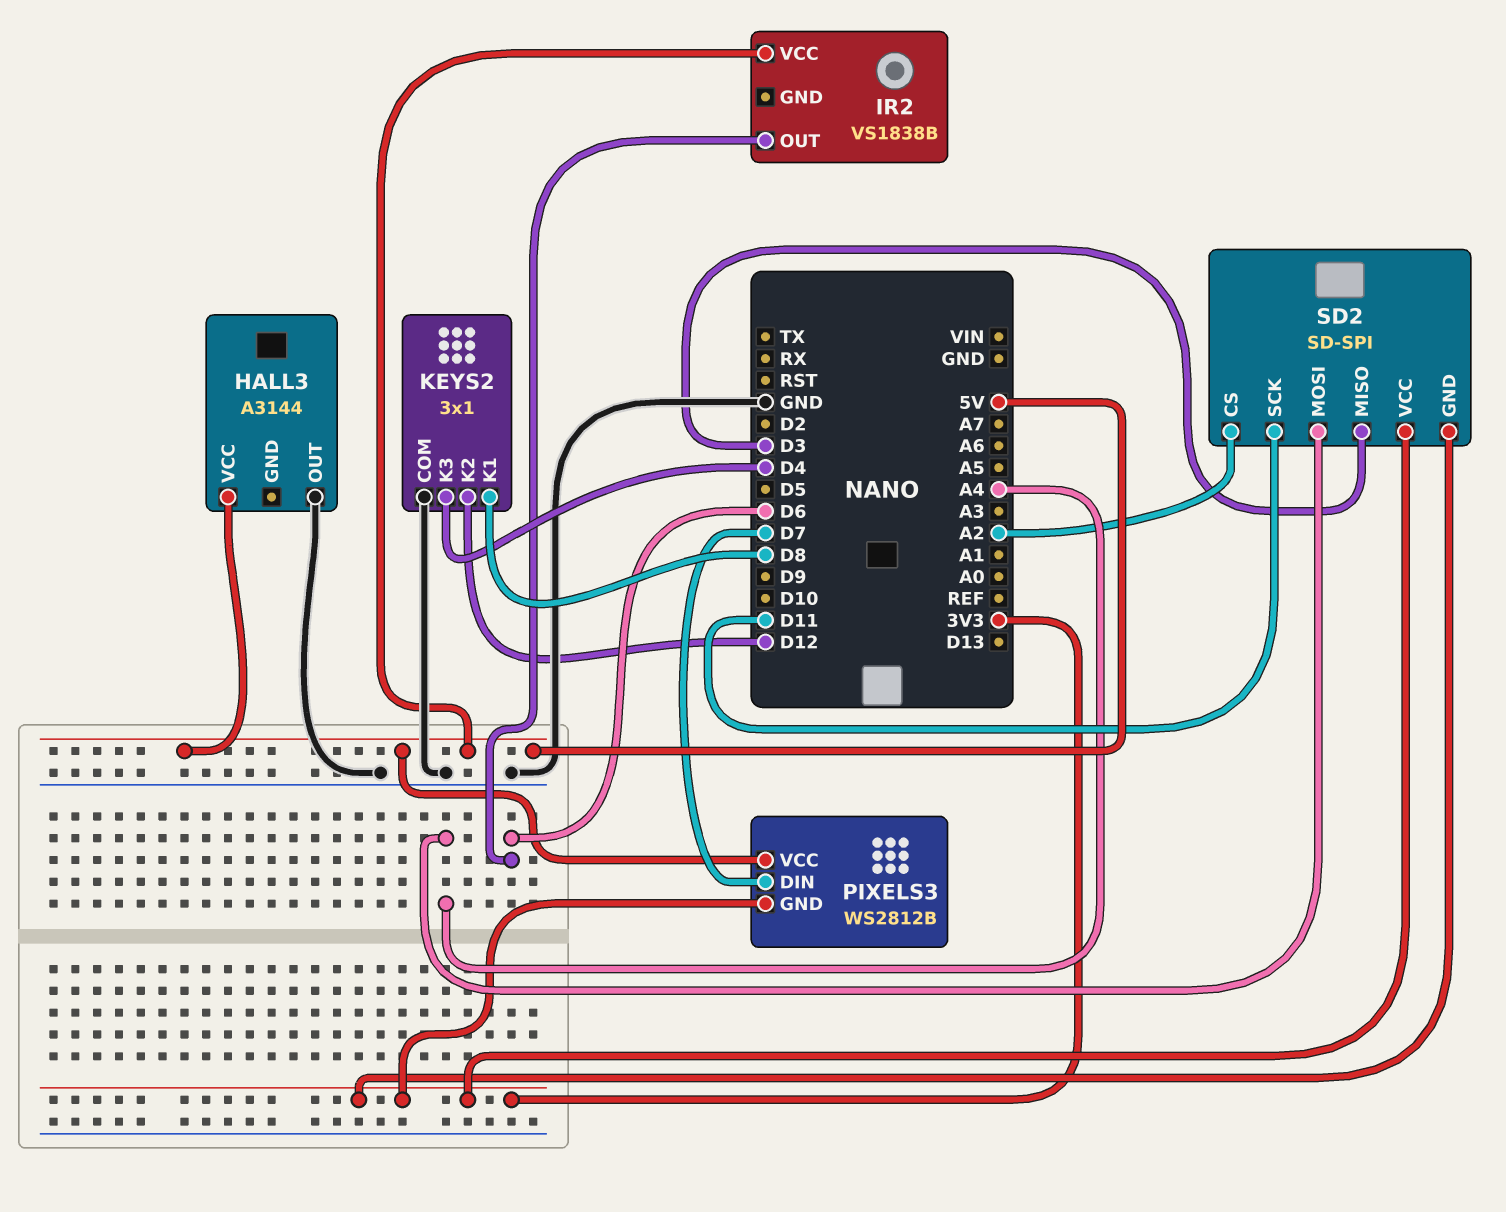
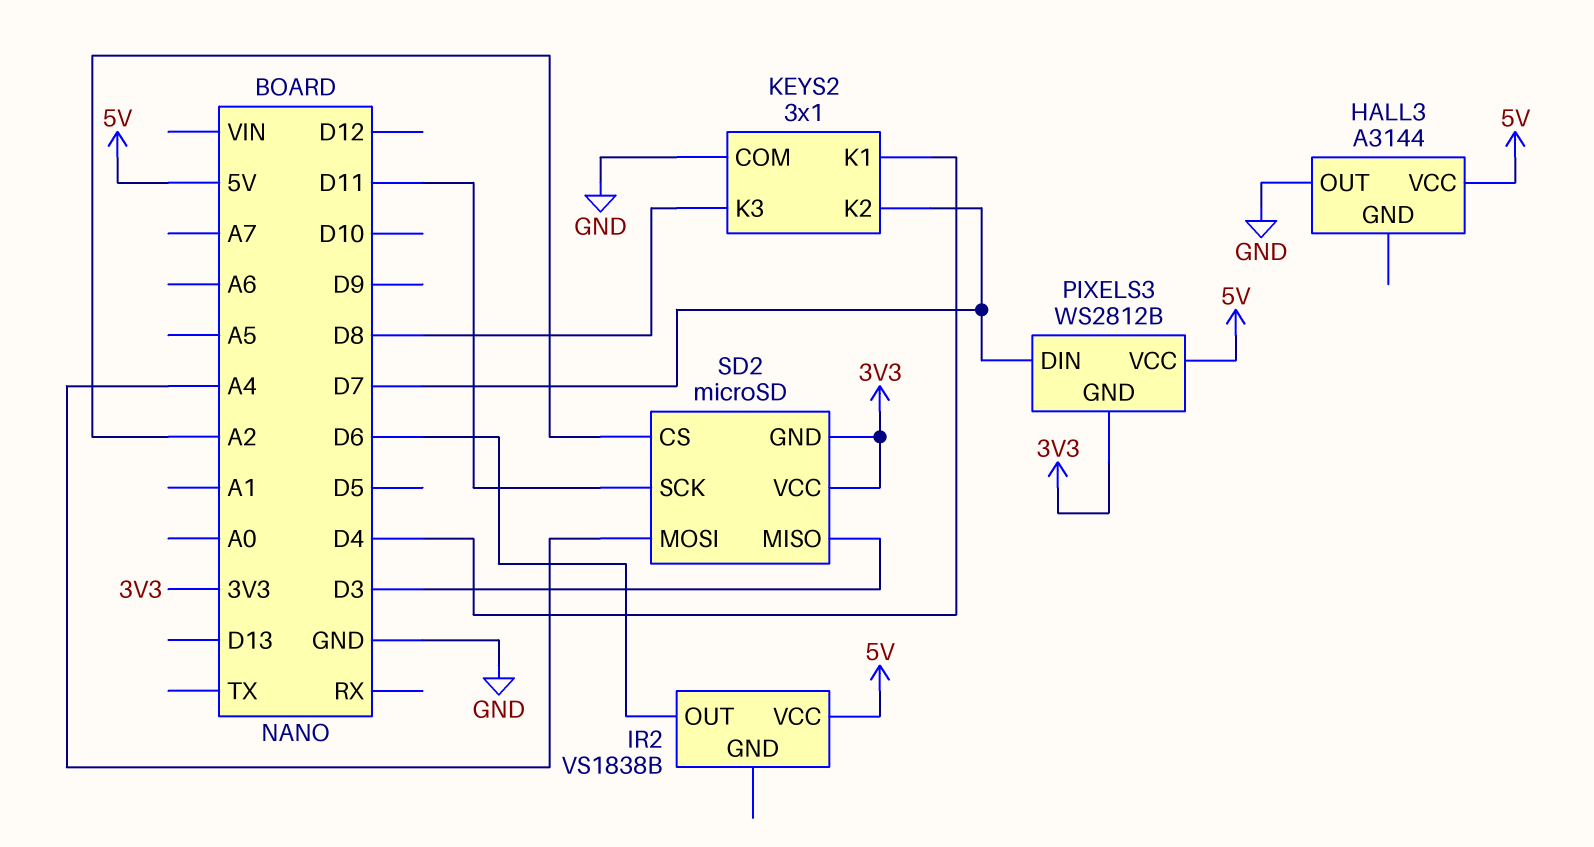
KEYS2 pin K1: D8 -> D4
KEYS2 pin K2: D12 -> D7
KEYS2 pin K3: D4 -> D8
SD2: SD-SPI -> microSD

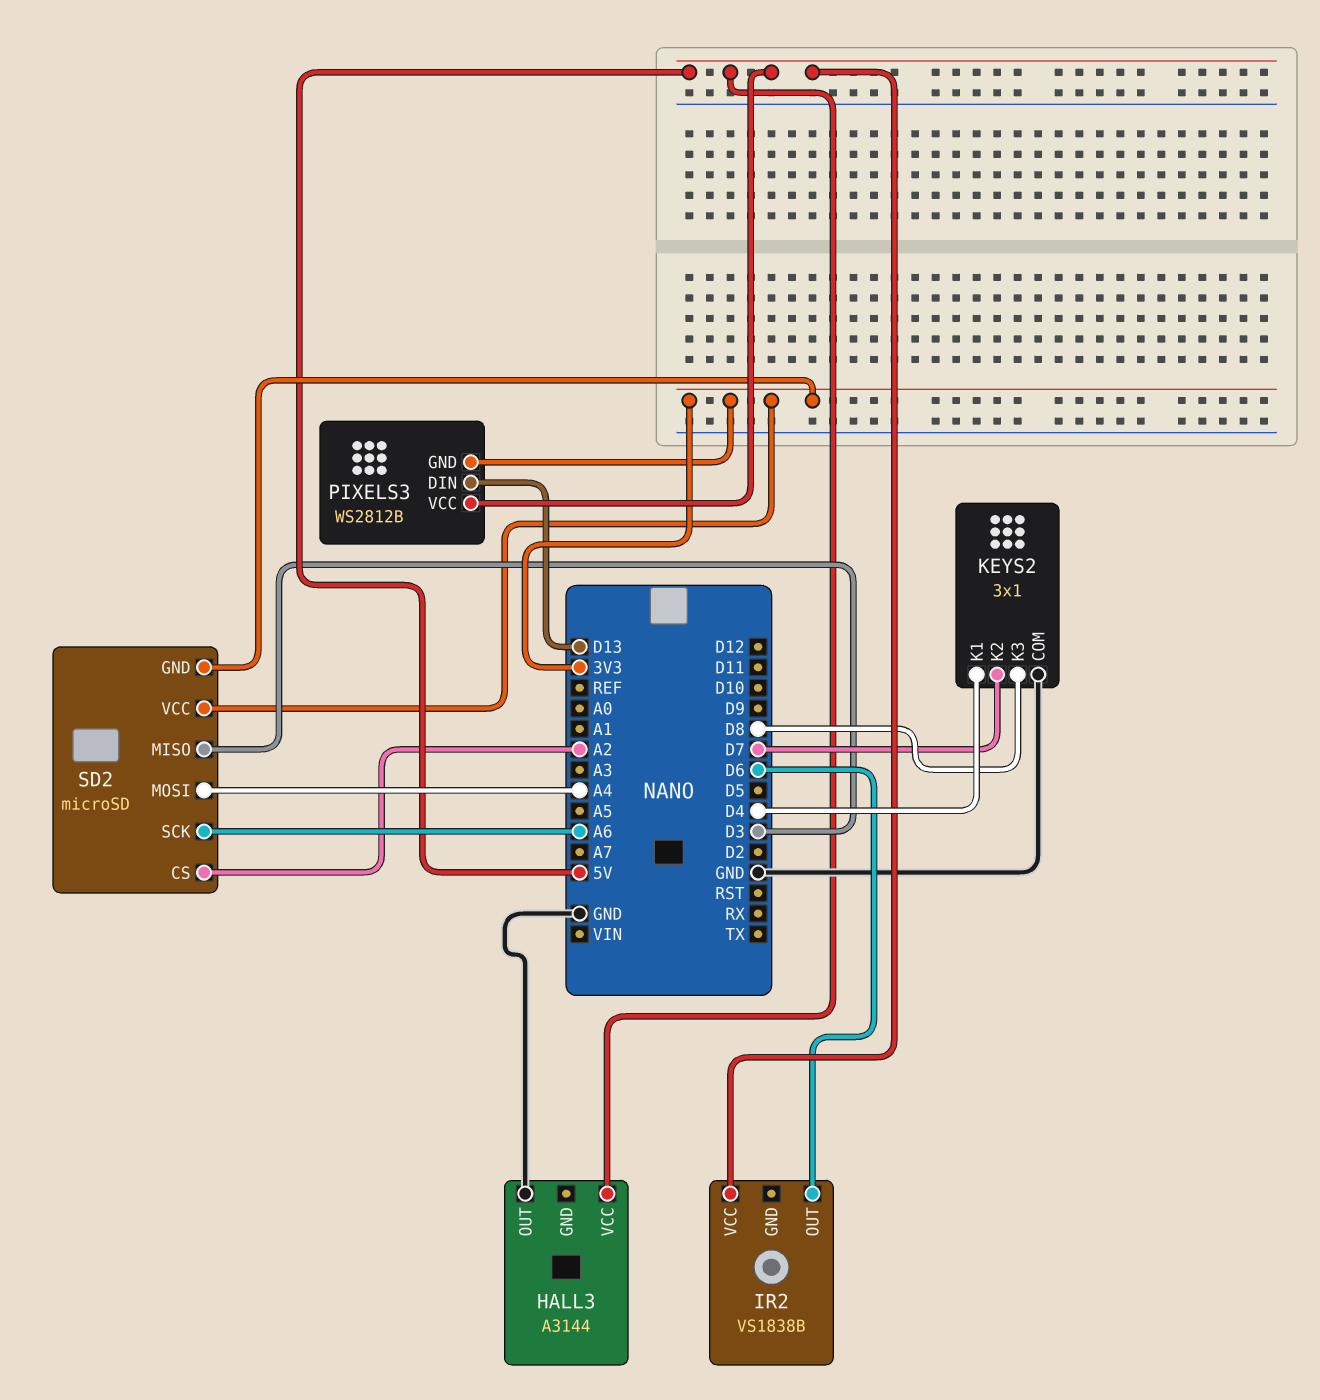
PIXELS3 pin DIN: D7 -> D13
SD2 pin SCK: D11 -> A6

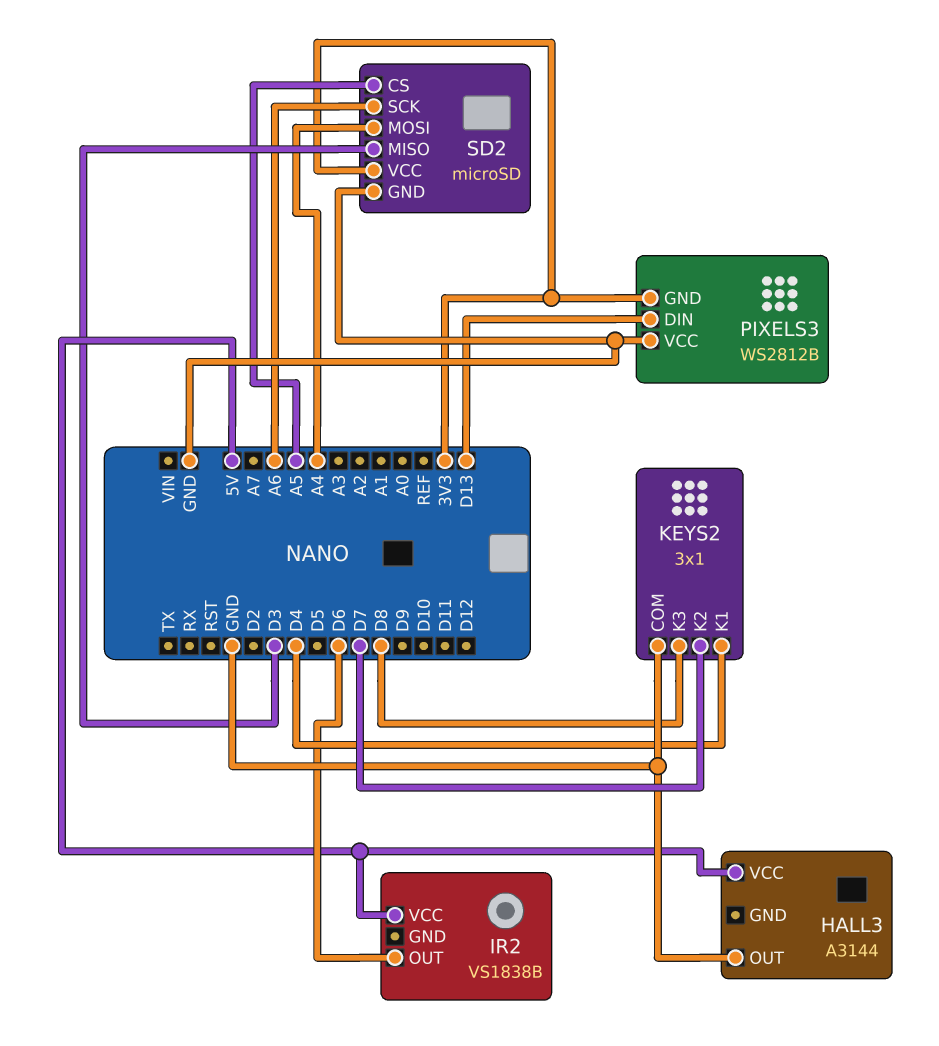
PIXELS3 pin VCC: 5V -> GND
SD2 pin CS: A2 -> A5
SD2 pin GND: 3V3 -> GND

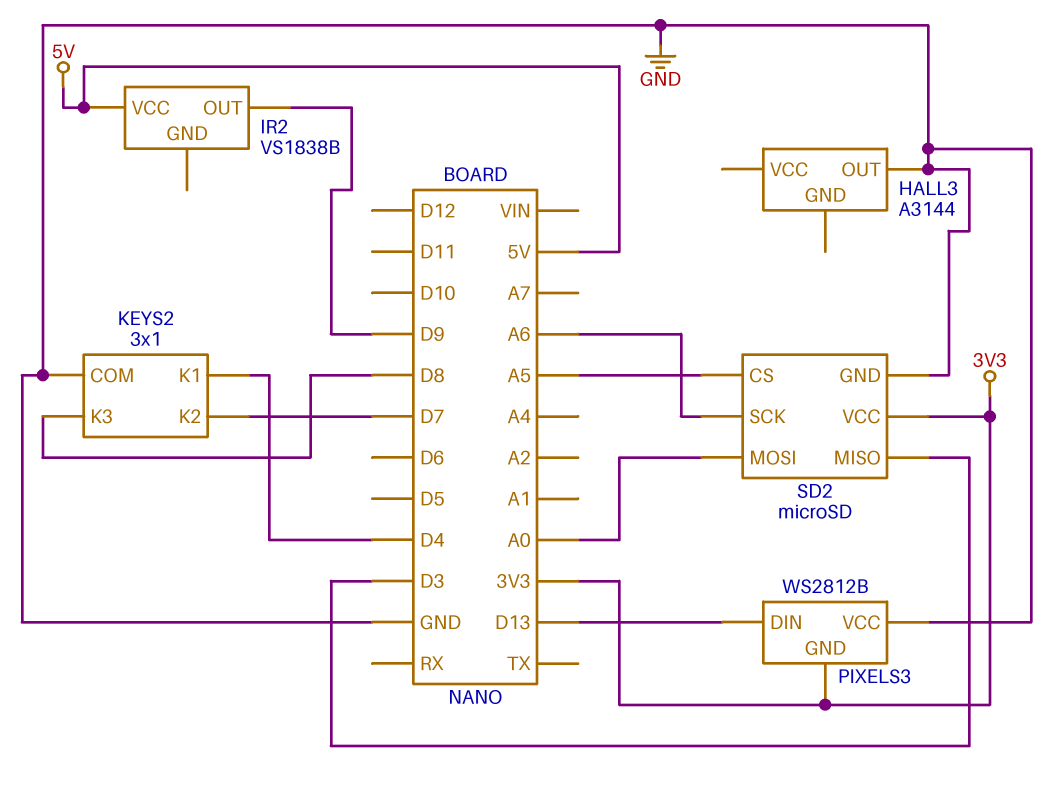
HALL3 pin VCC: 5V -> none
IR2 pin OUT: D6 -> D9
SD2 pin MOSI: A4 -> A0

